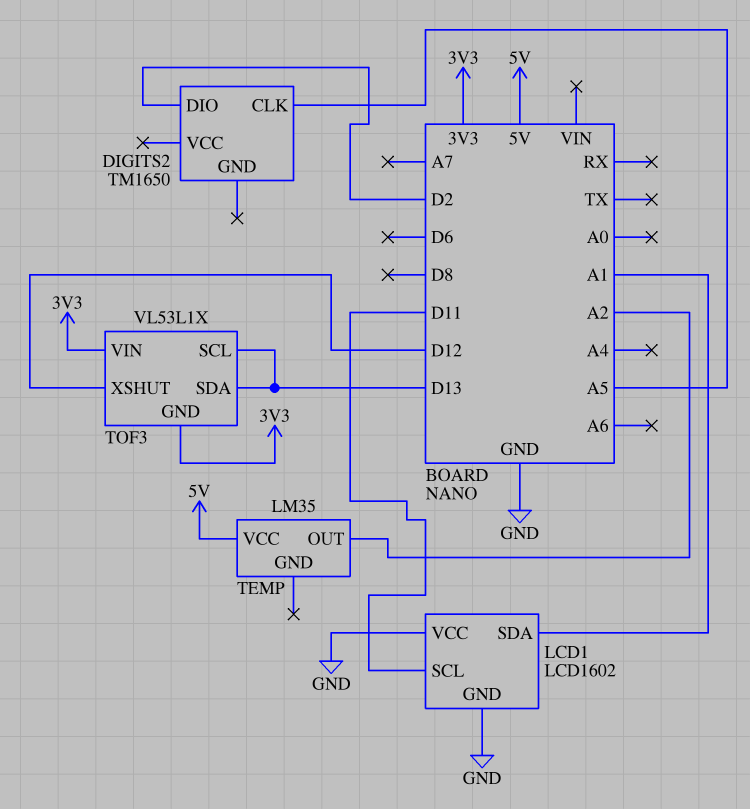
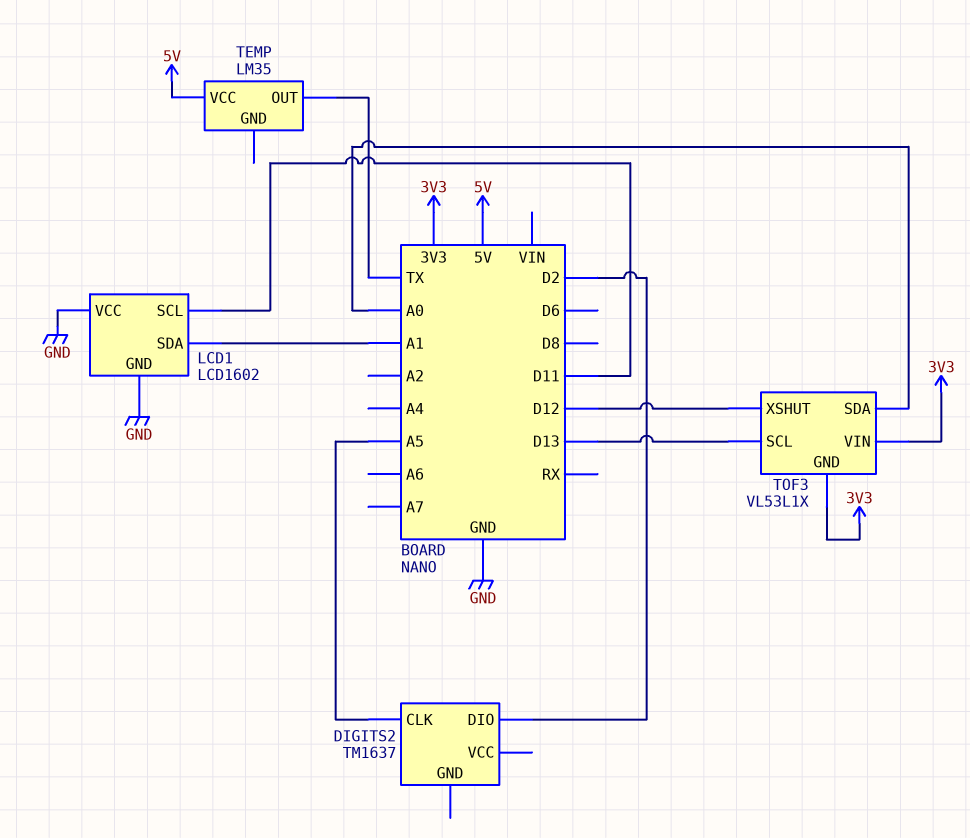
DIGITS2: TM1650 -> TM1637
TEMP pin OUT: A2 -> TX
TOF3 pin SDA: D13 -> A0

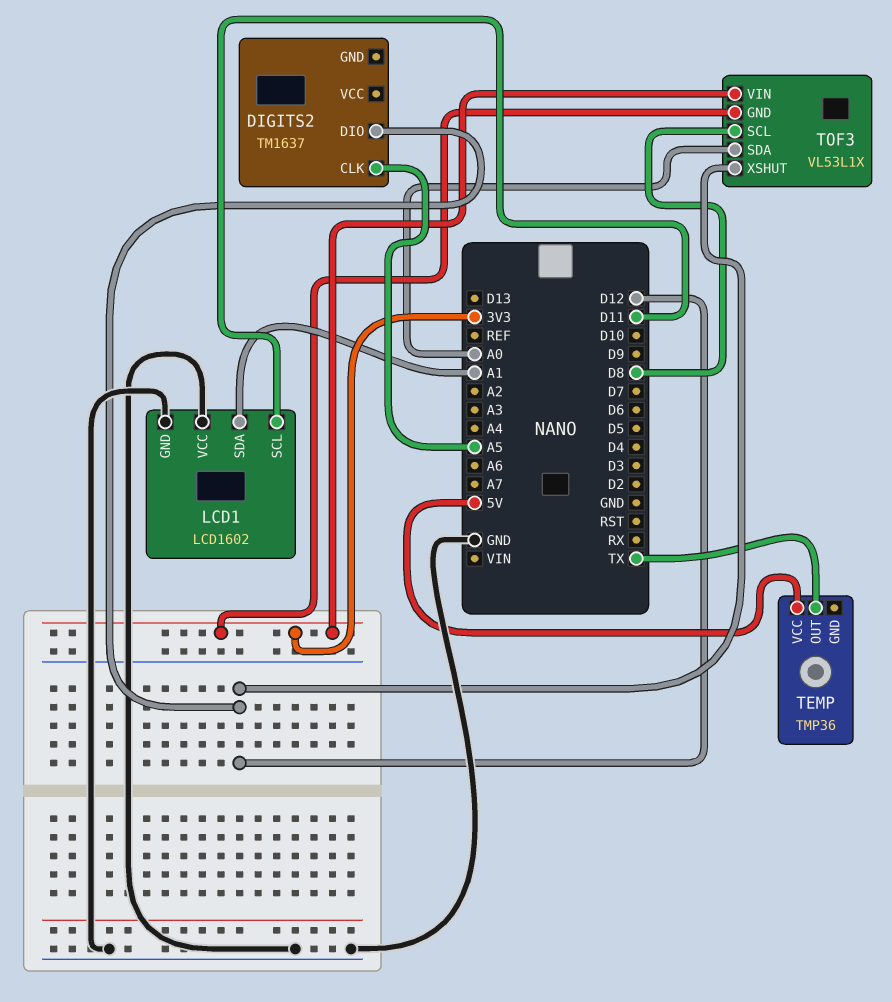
DIGITS2 pin DIO: D2 -> D12
TEMP: LM35 -> TMP36
TOF3 pin SCL: D13 -> D8

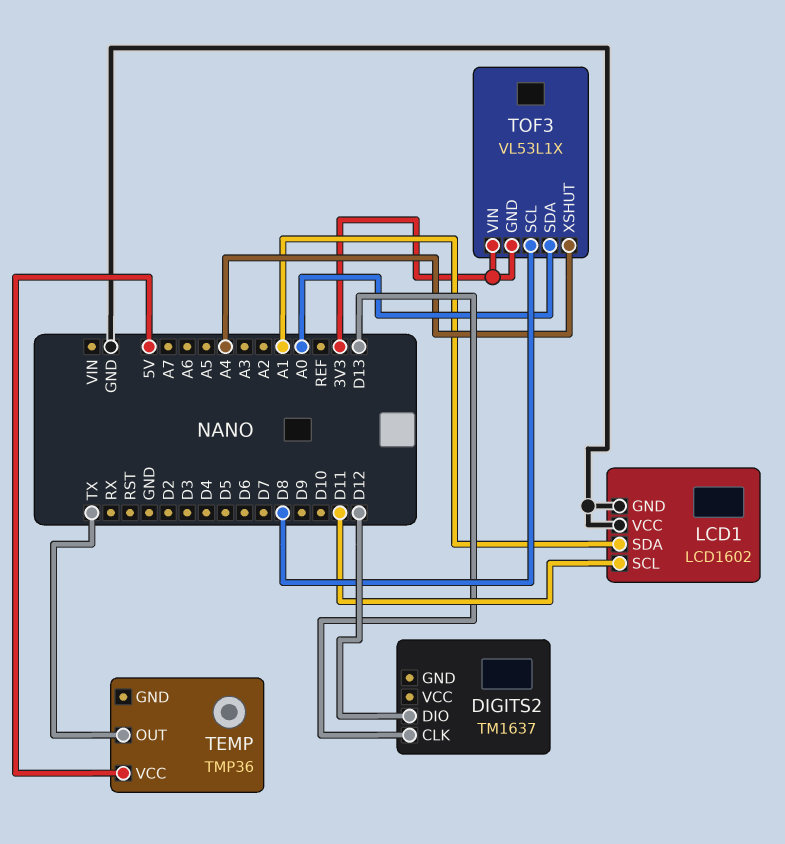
DIGITS2 pin CLK: A5 -> D13
TOF3 pin XSHUT: D12 -> A4

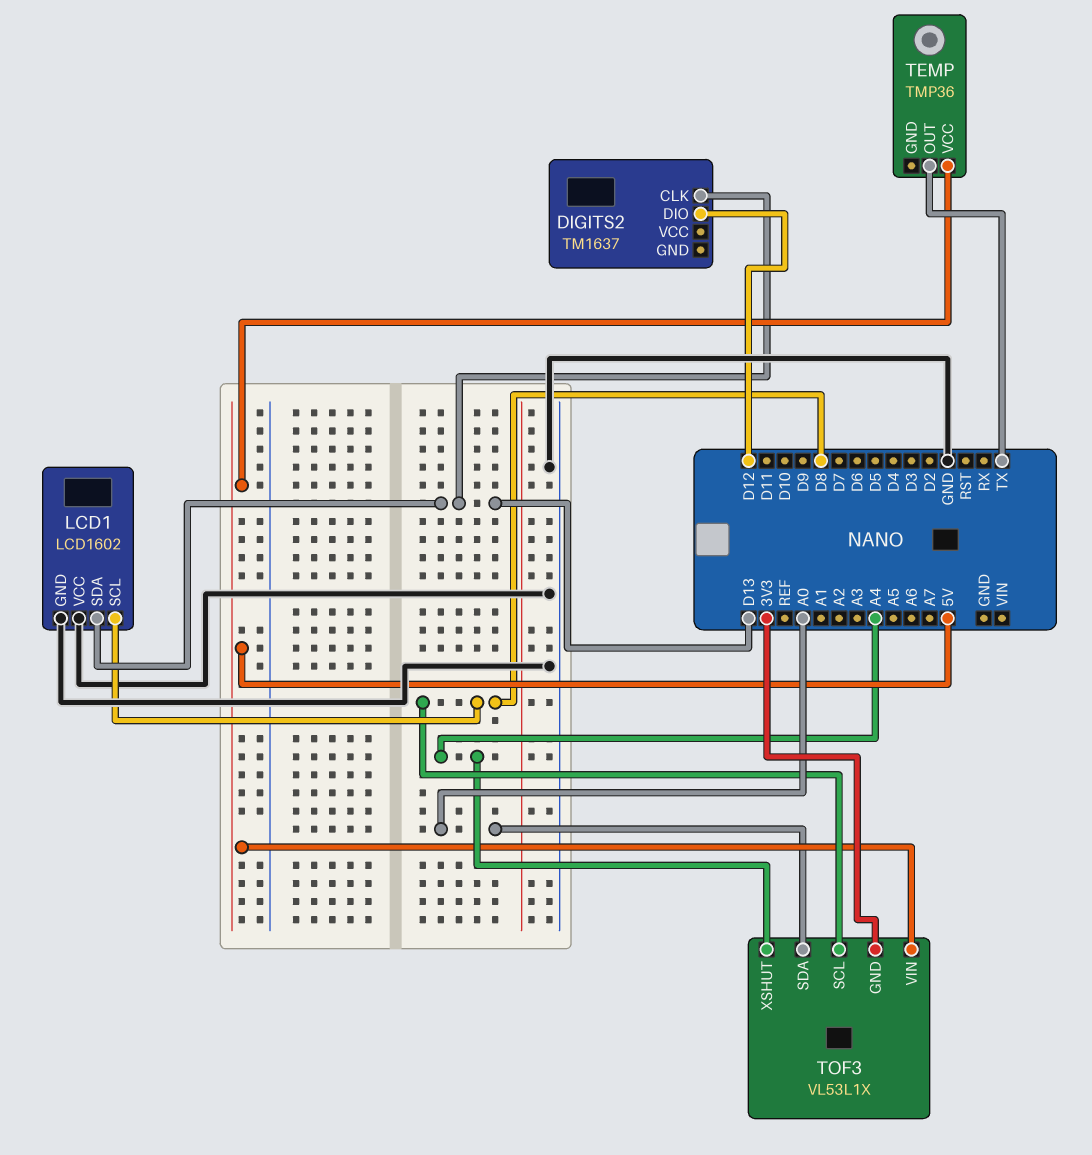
LCD1 pin SCL: D11 -> D8
LCD1 pin SDA: A1 -> D13
TOF3 pin VIN: 3V3 -> 5V

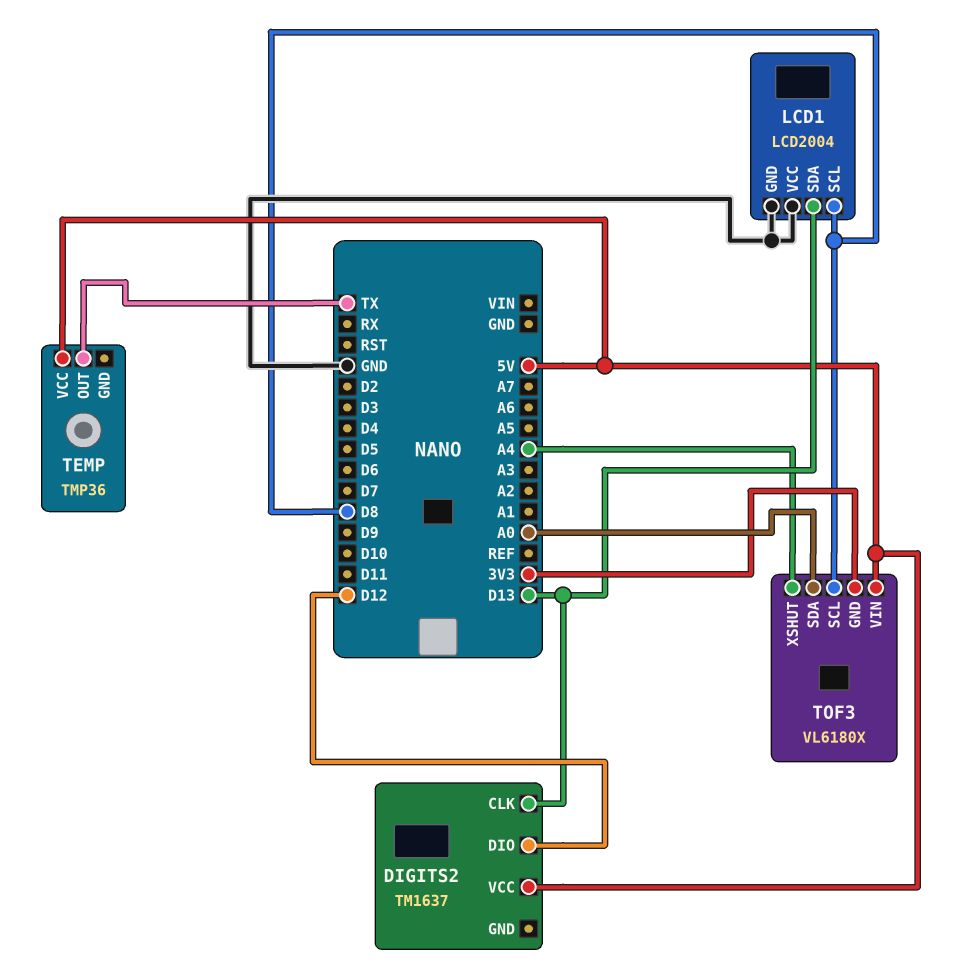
DIGITS2 pin VCC: none -> 5V
LCD1: LCD1602 -> LCD2004
TOF3: VL53L1X -> VL6180X

